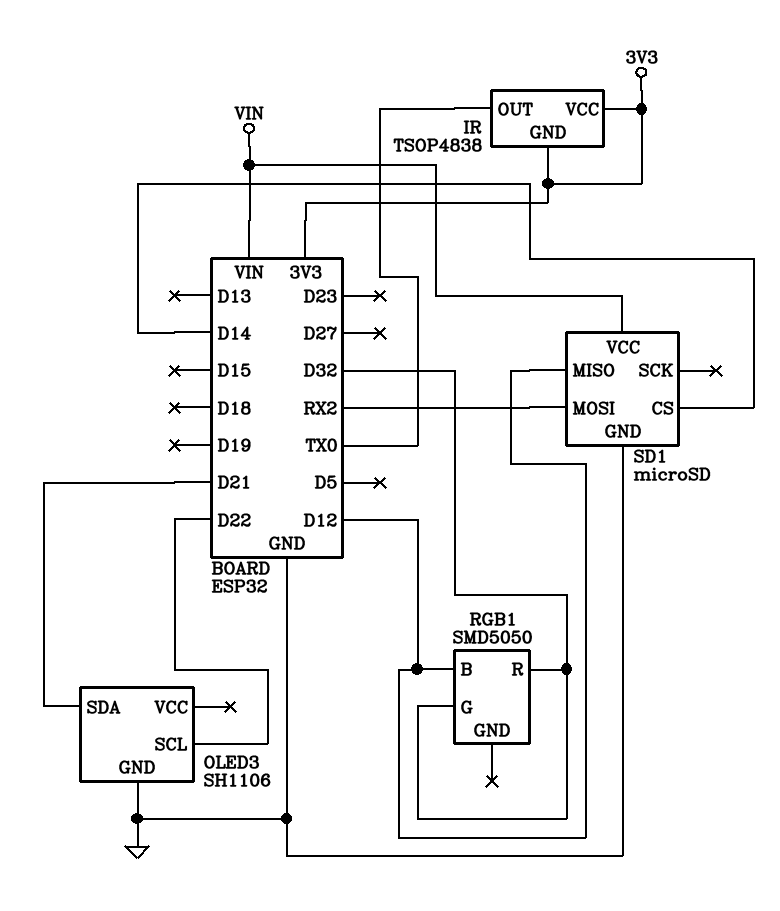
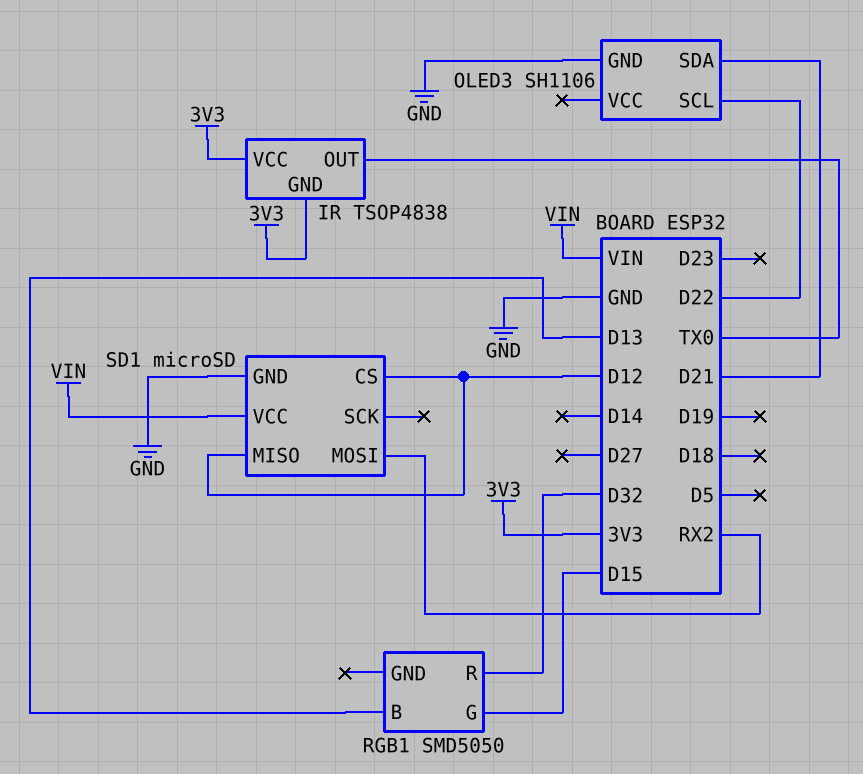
RGB1 pin B: D12 -> D13
RGB1 pin G: D32 -> D15
SD1 pin CS: D14 -> D12

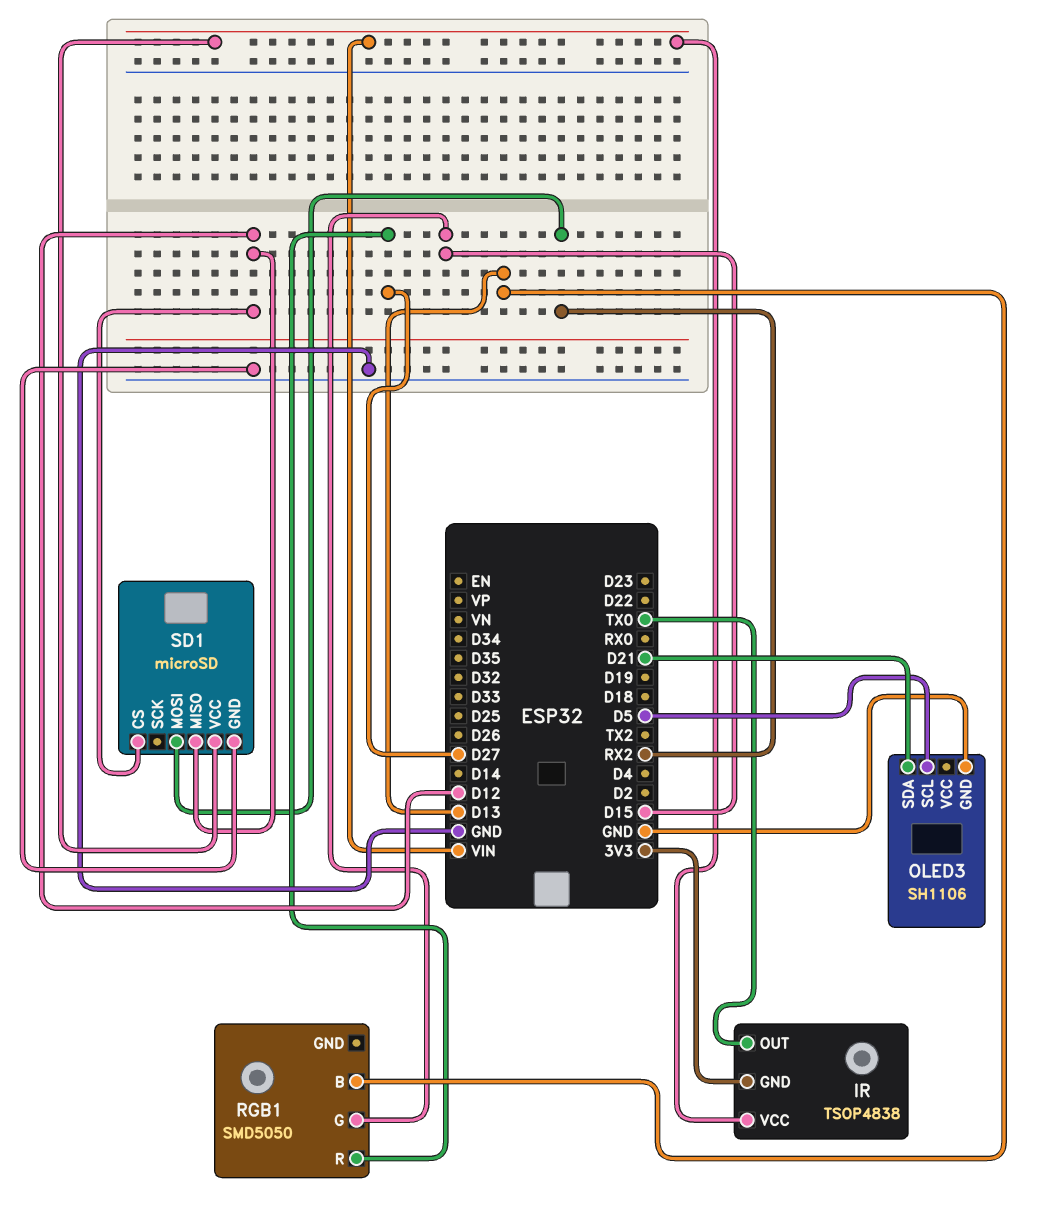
IR pin VCC: 3V3 -> VIN
OLED3 pin SCL: D22 -> D5
RGB1 pin R: D32 -> D27

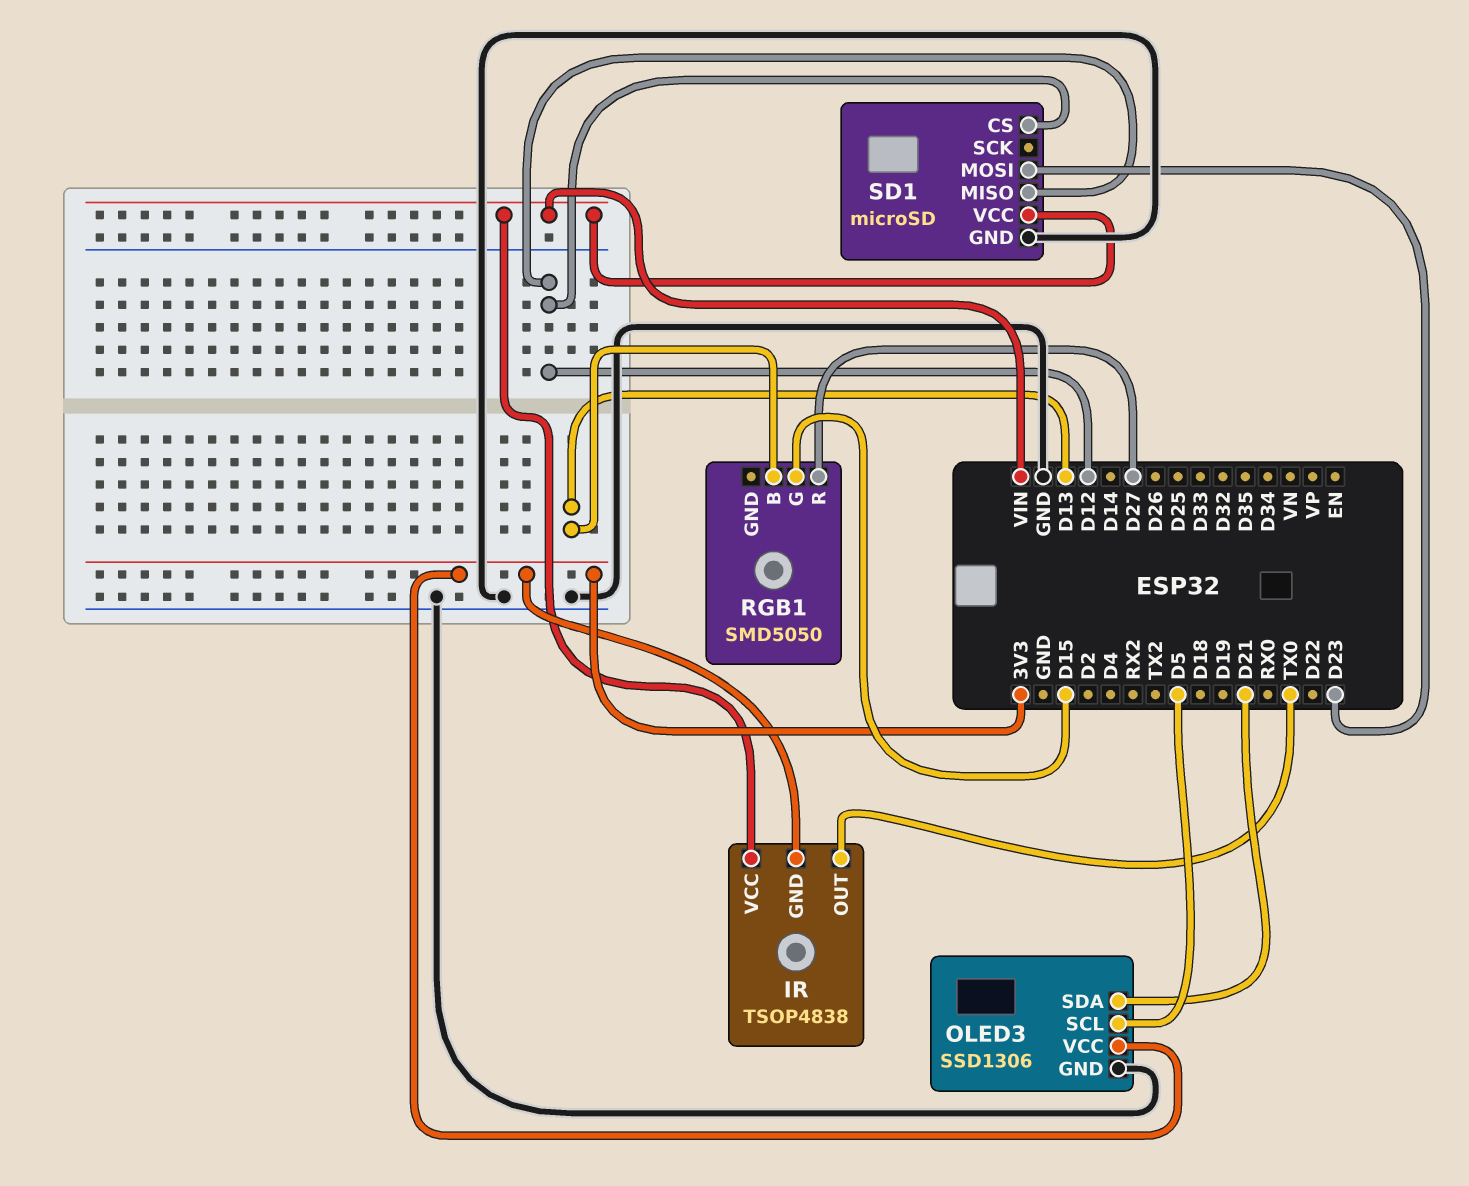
OLED3: SH1106 -> SSD1306
OLED3 pin VCC: none -> 3V3
SD1 pin MOSI: RX2 -> D23

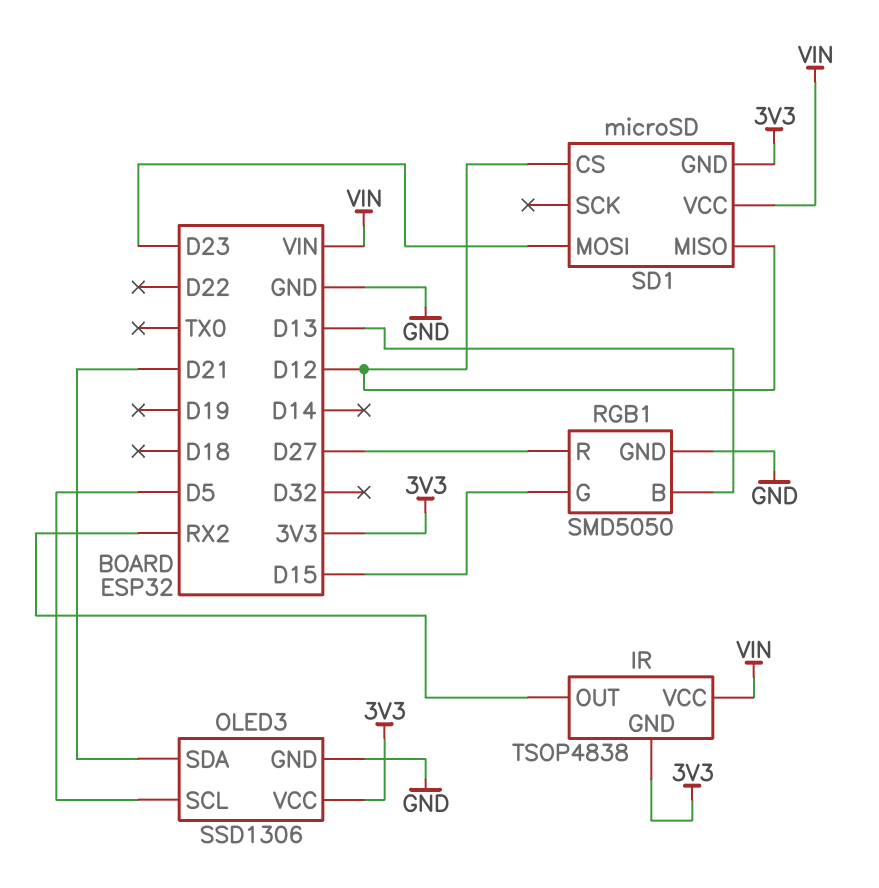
IR pin OUT: TX0 -> RX2
RGB1 pin GND: none -> GND
SD1 pin GND: GND -> 3V3

